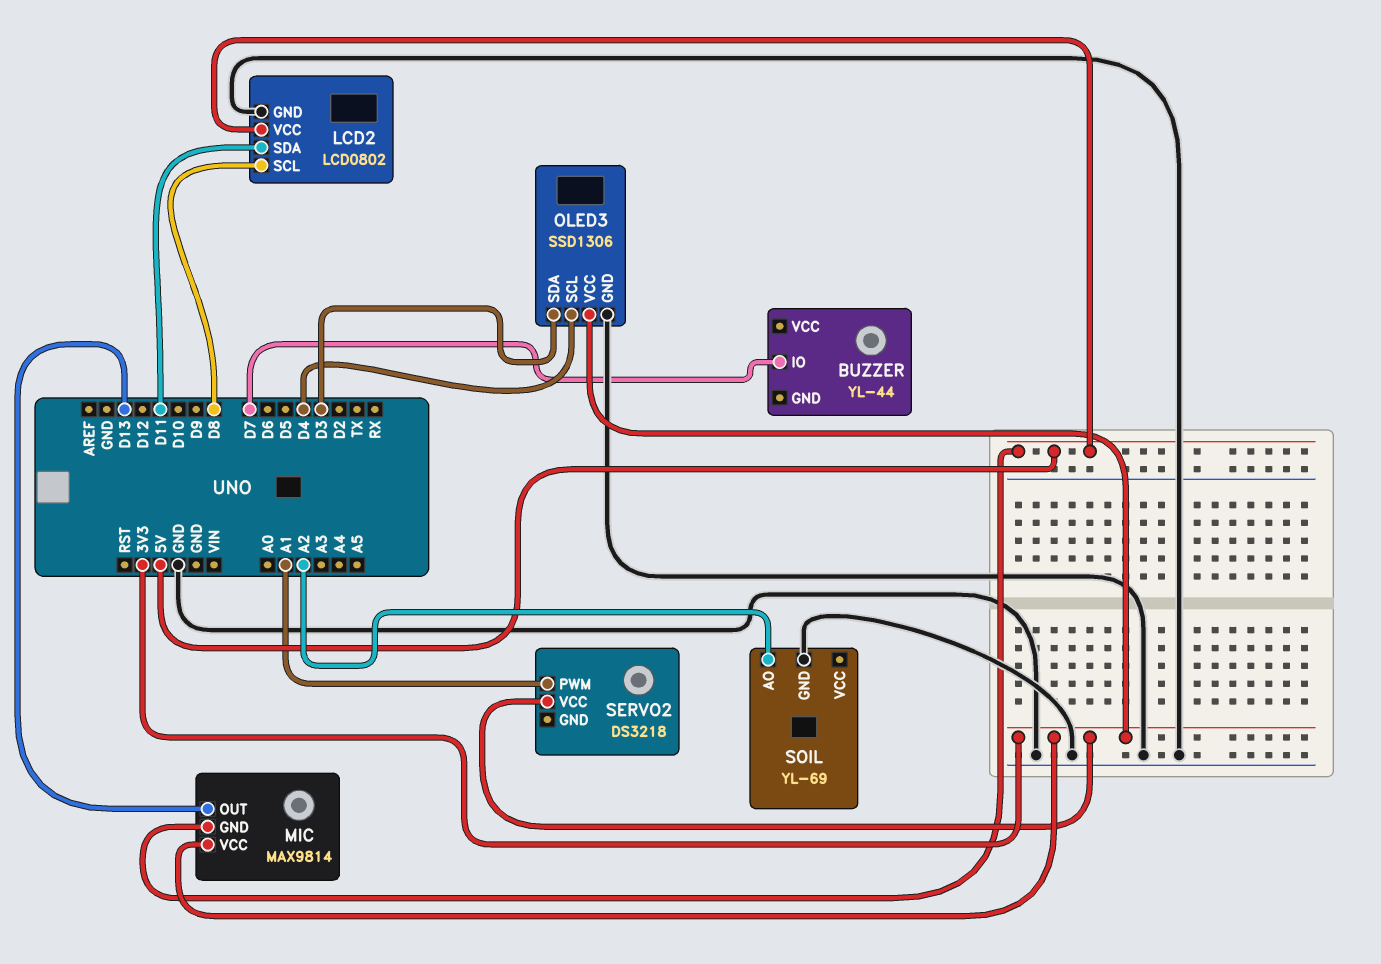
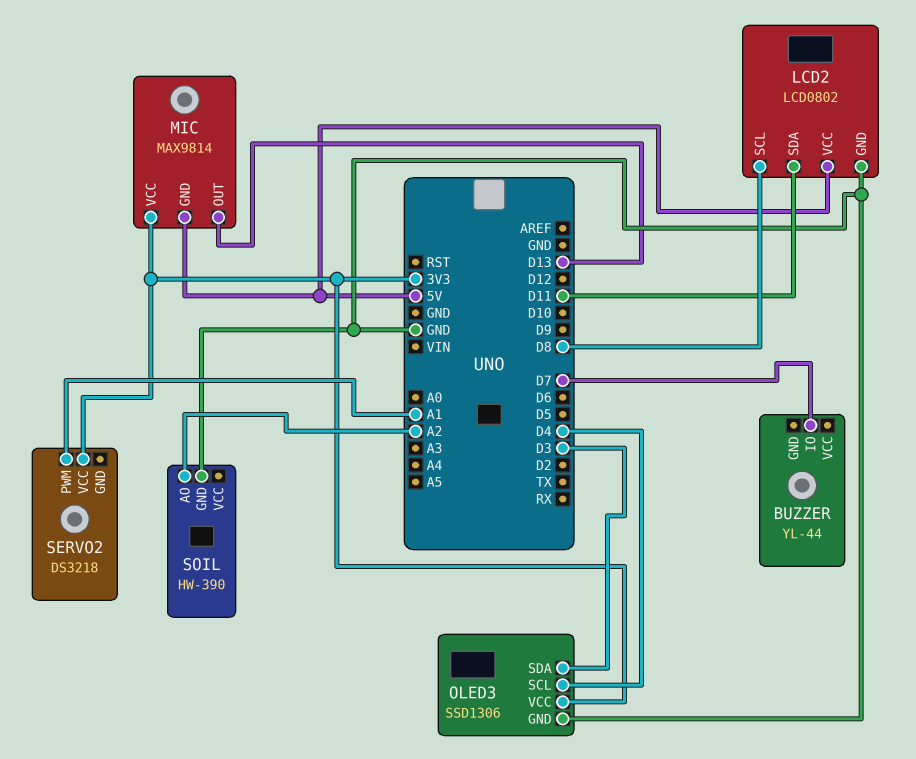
SOIL: YL-69 -> HW-390

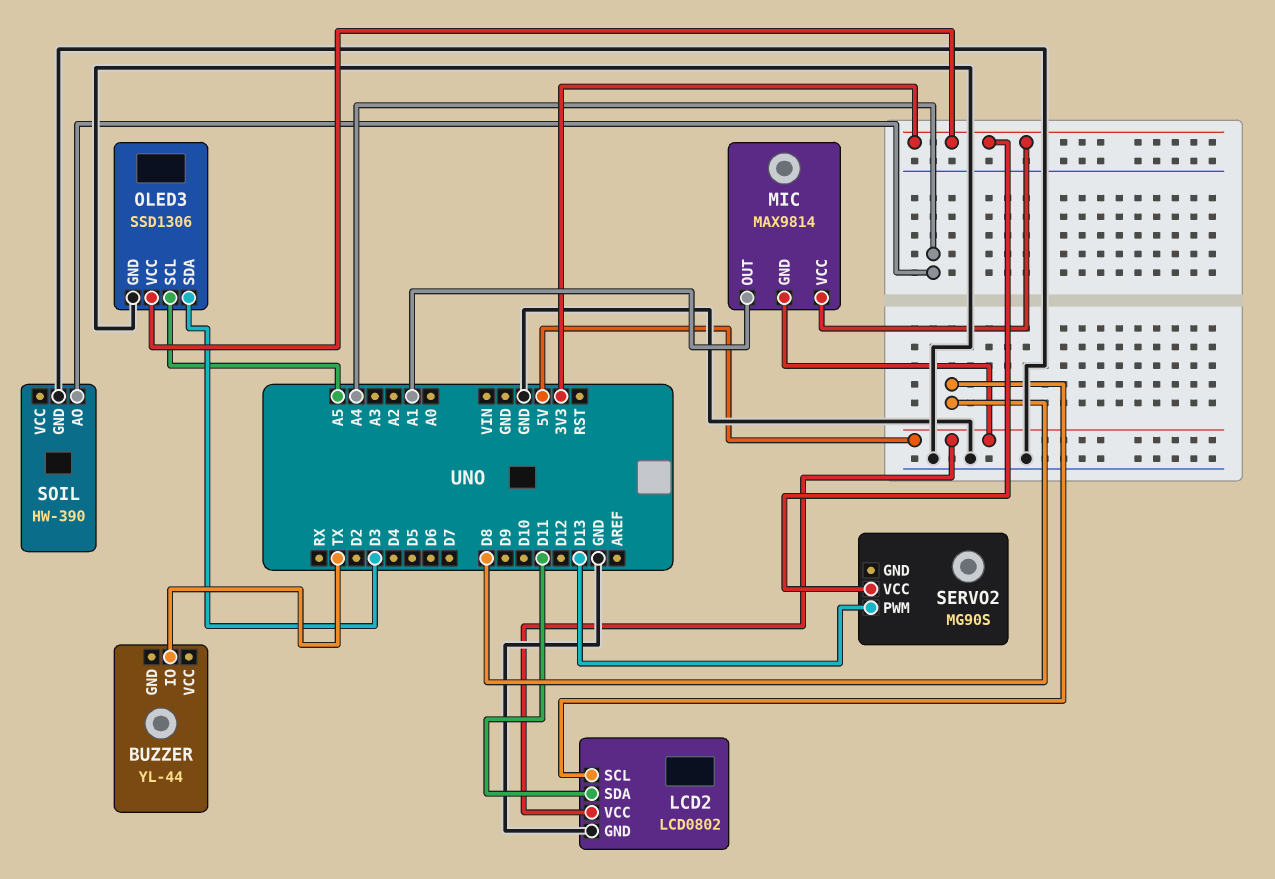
BUZZER pin IO: D7 -> TX
MIC pin OUT: D13 -> A1
OLED3 pin SCL: D4 -> A5
SERVO2: DS3218 -> MG90S
SERVO2 pin PWM: A1 -> D13
SOIL pin AO: A2 -> A4

